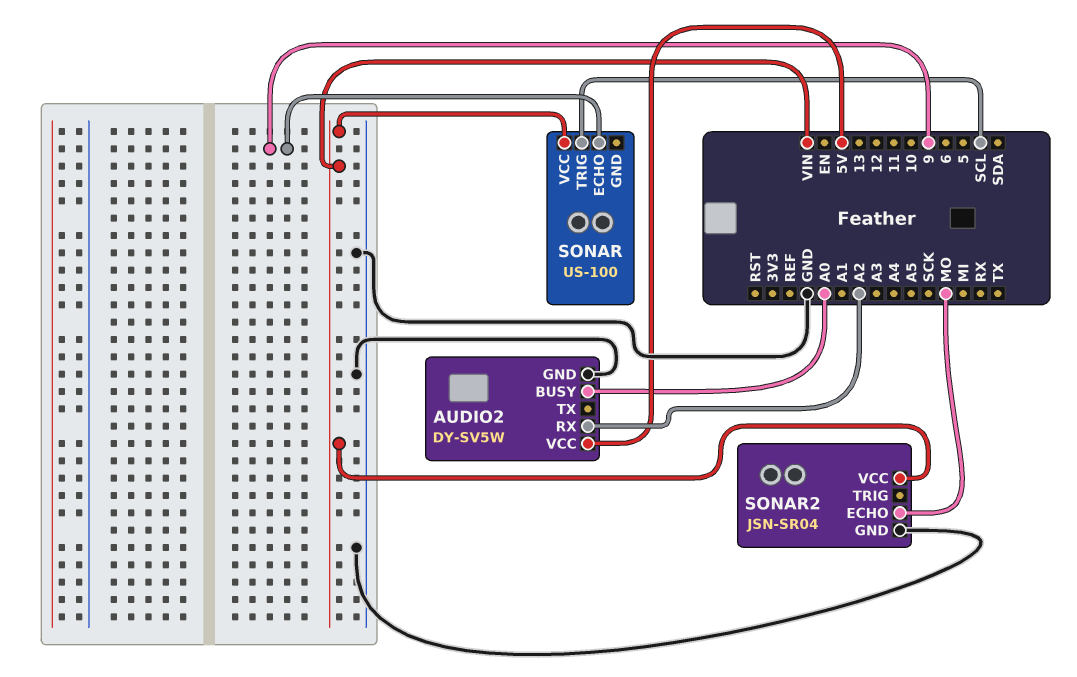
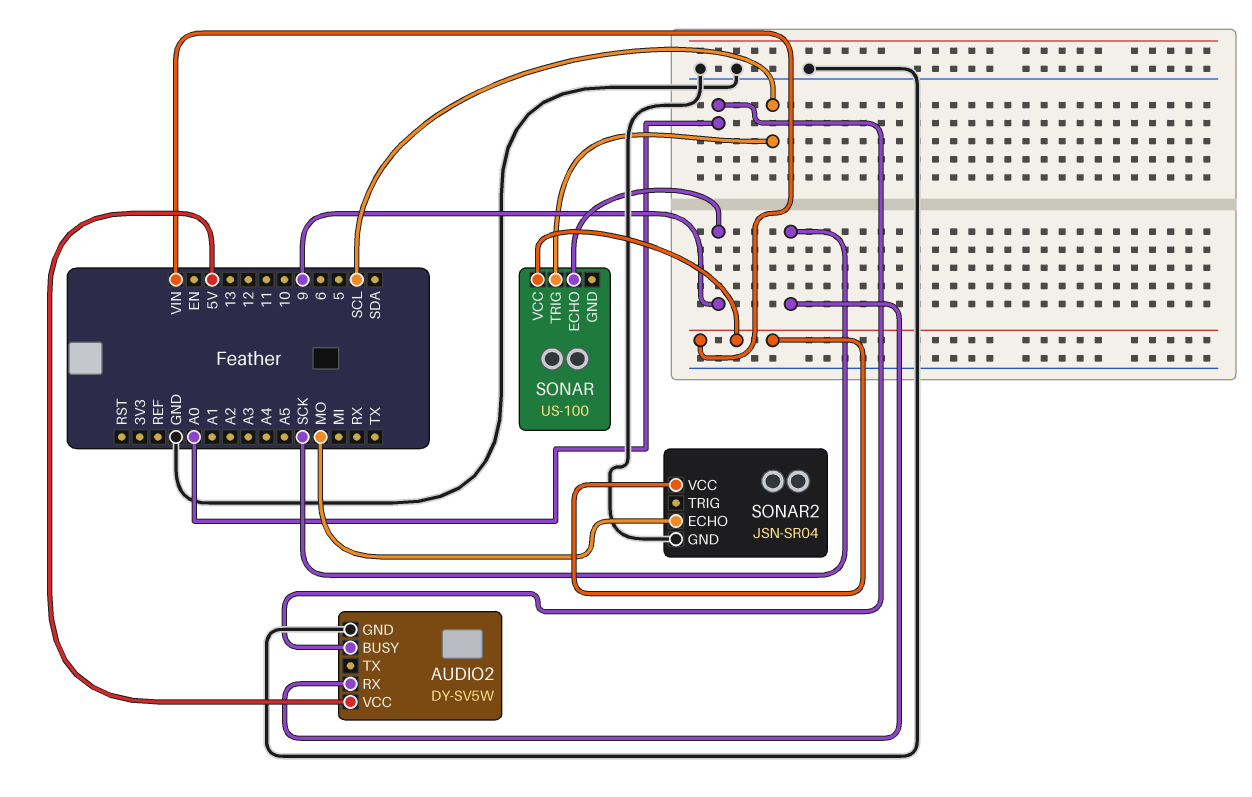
AUDIO2 pin RX: A2 -> SCK

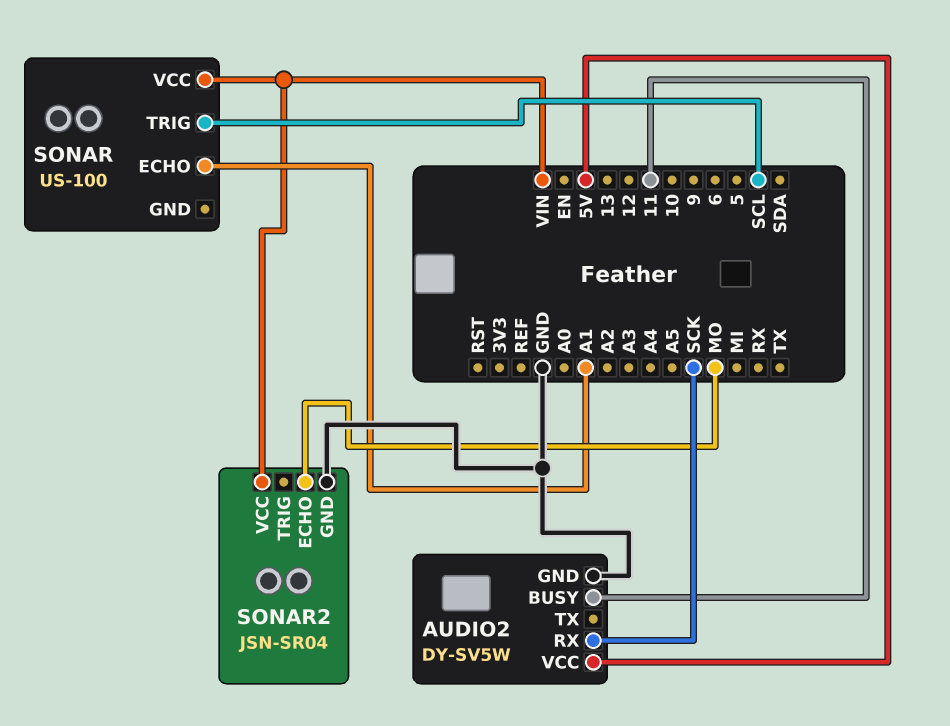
AUDIO2 pin BUSY: A0 -> 11
SONAR pin ECHO: 9 -> A1

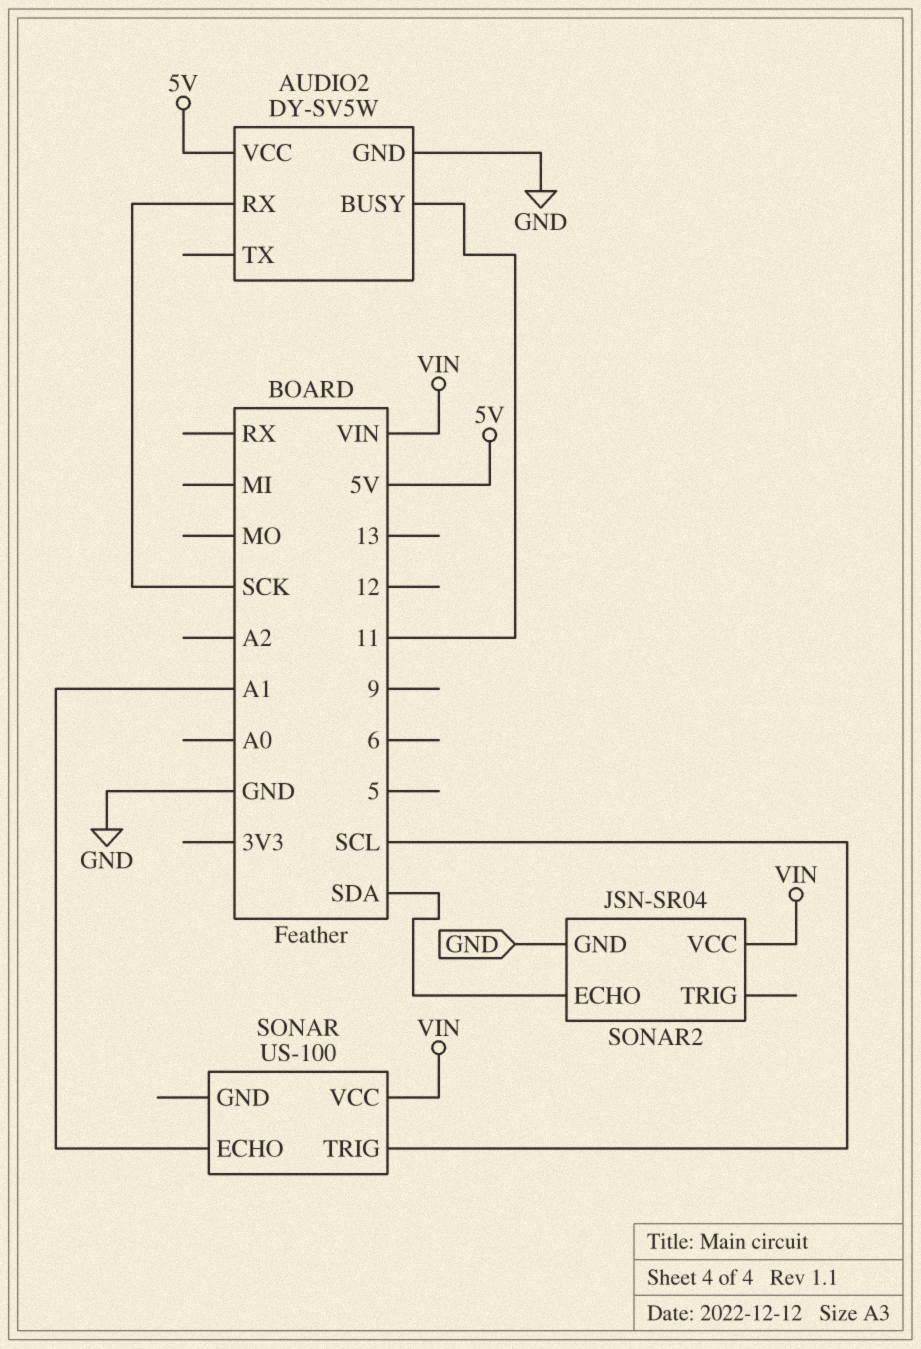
SONAR2 pin ECHO: MO -> SDA

